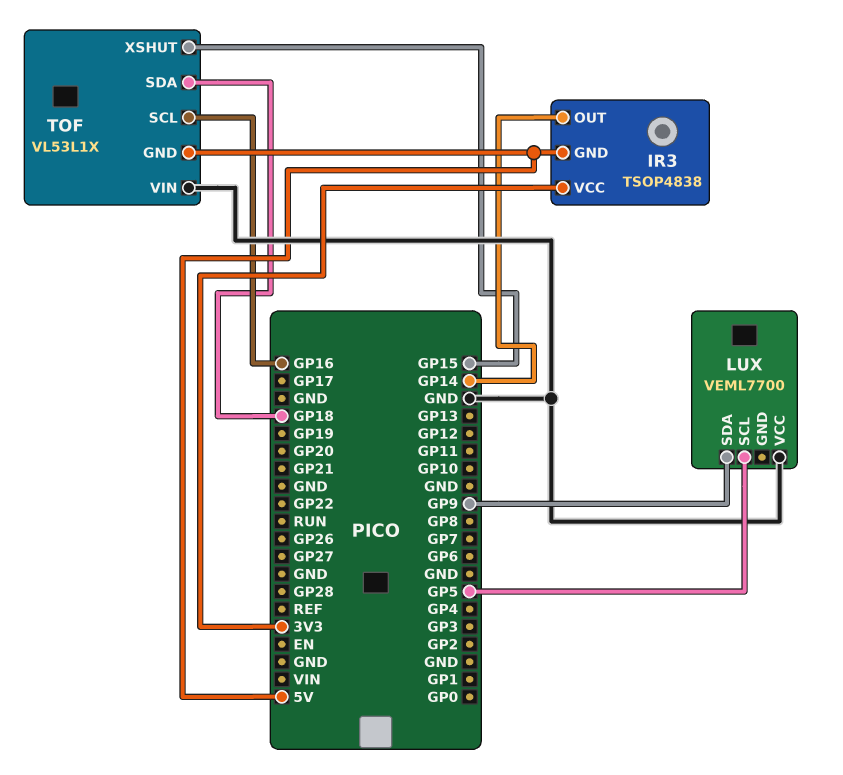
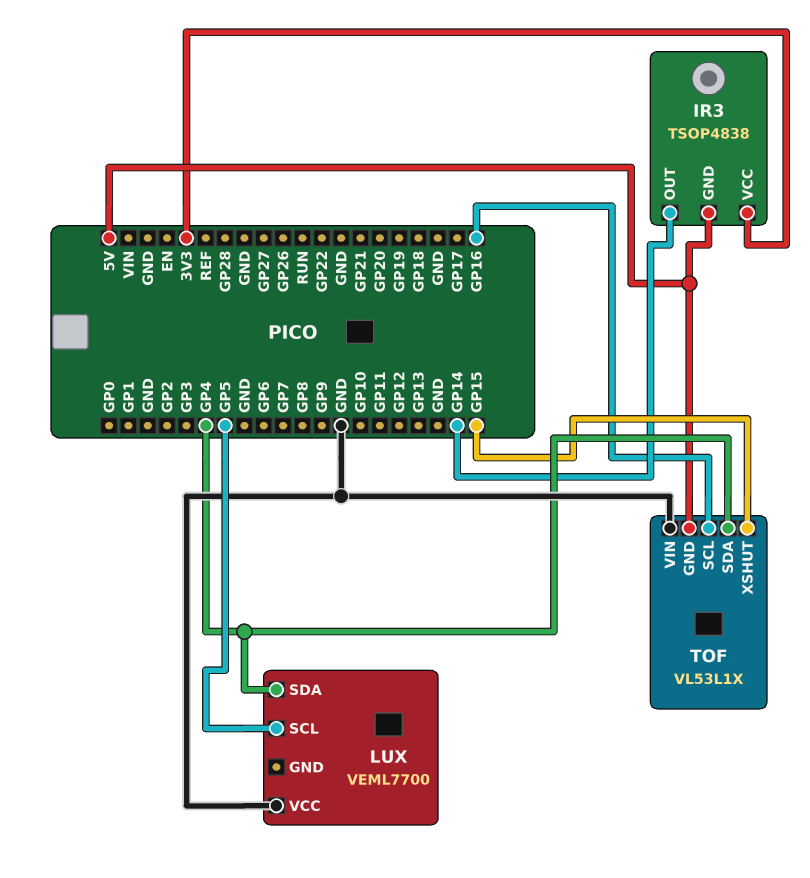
LUX pin SDA: GP9 -> GP4
TOF pin SDA: GP18 -> GP4

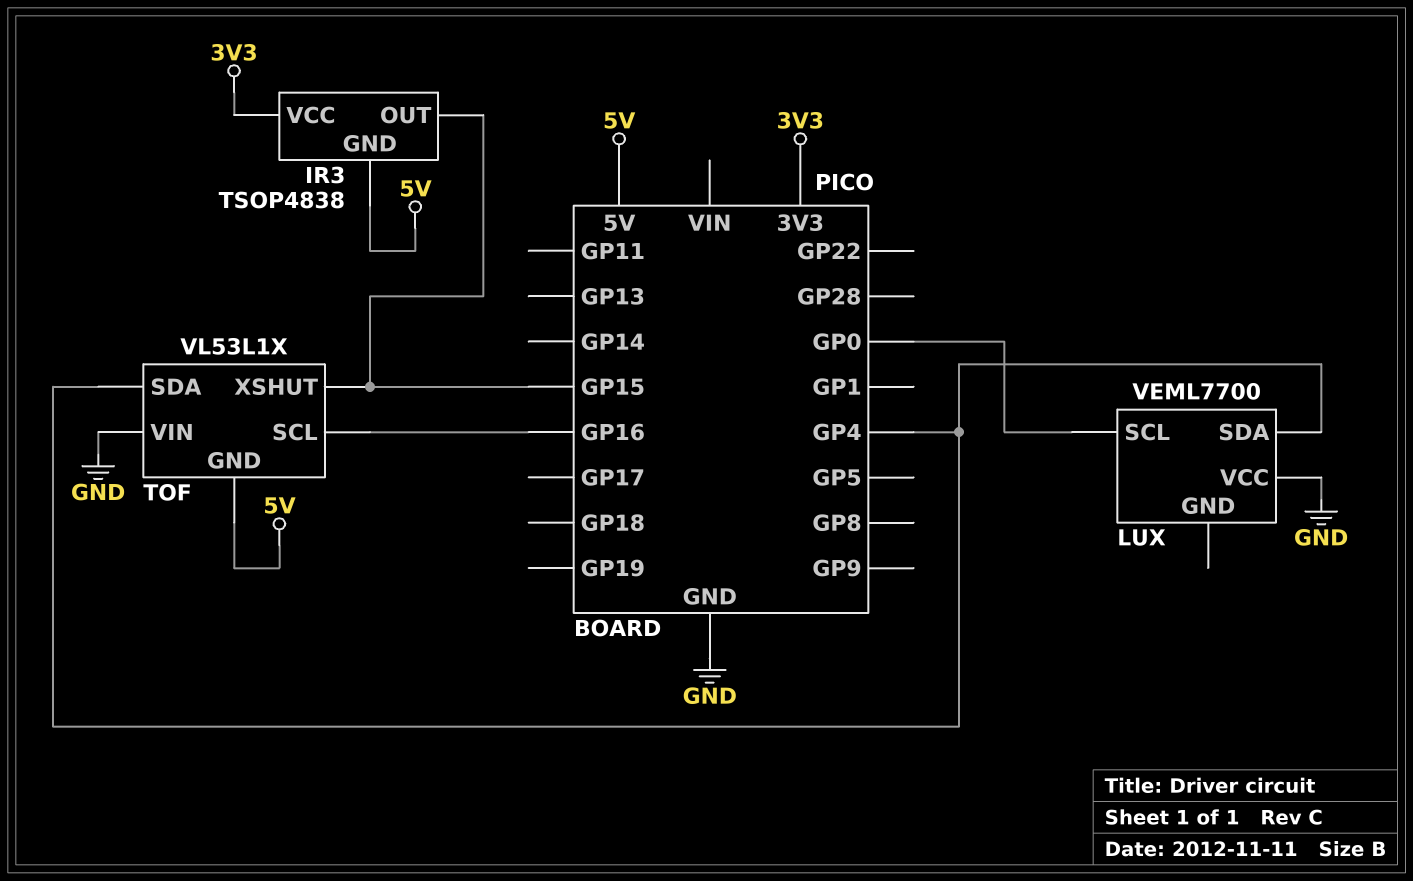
IR3 pin OUT: GP14 -> GP15
LUX pin SCL: GP5 -> GP0

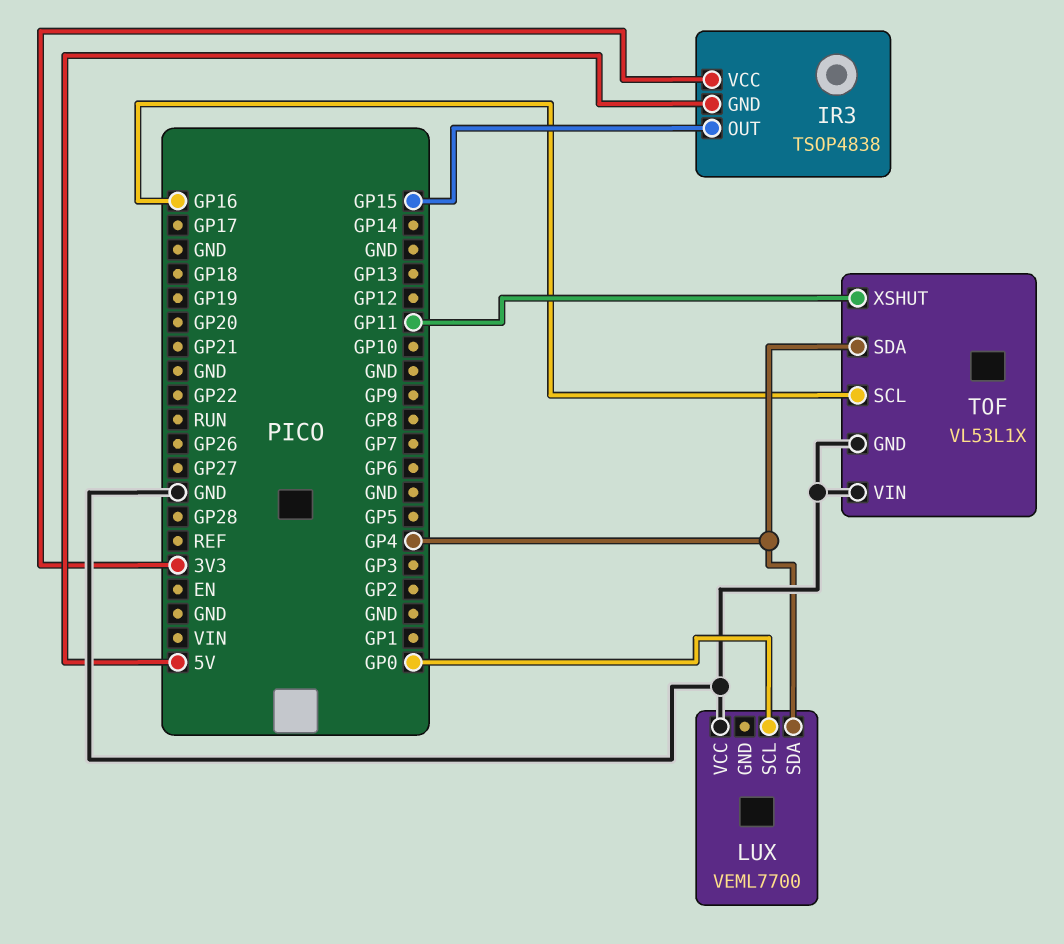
TOF pin GND: 5V -> GND
TOF pin XSHUT: GP15 -> GP11

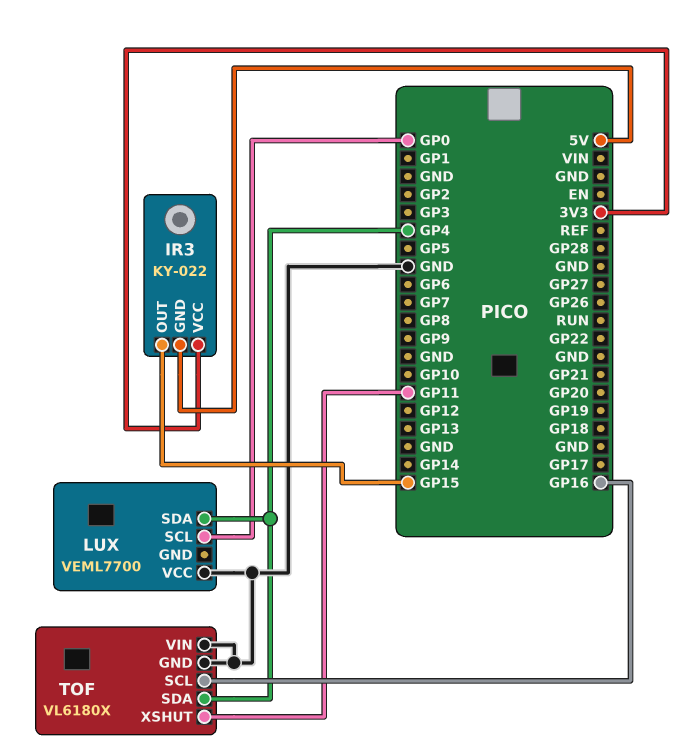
IR3: TSOP4838 -> KY-022
TOF: VL53L1X -> VL6180X

